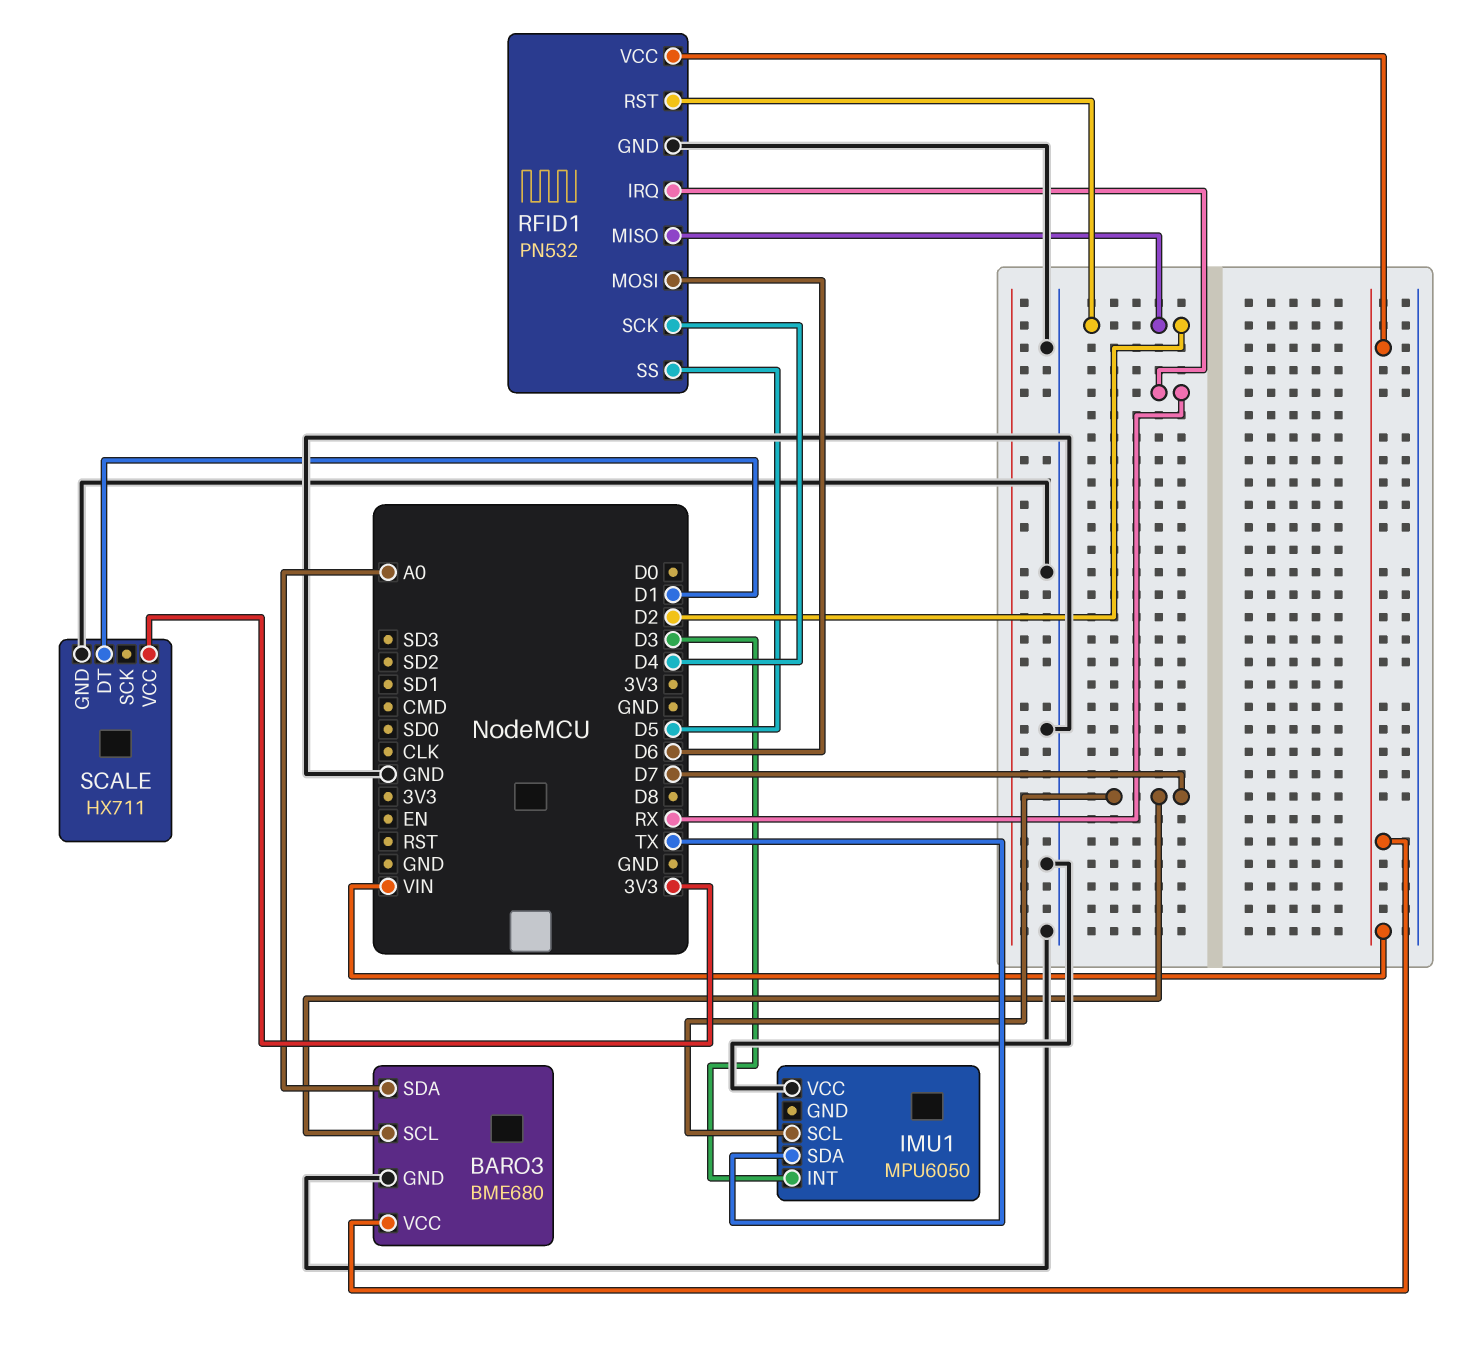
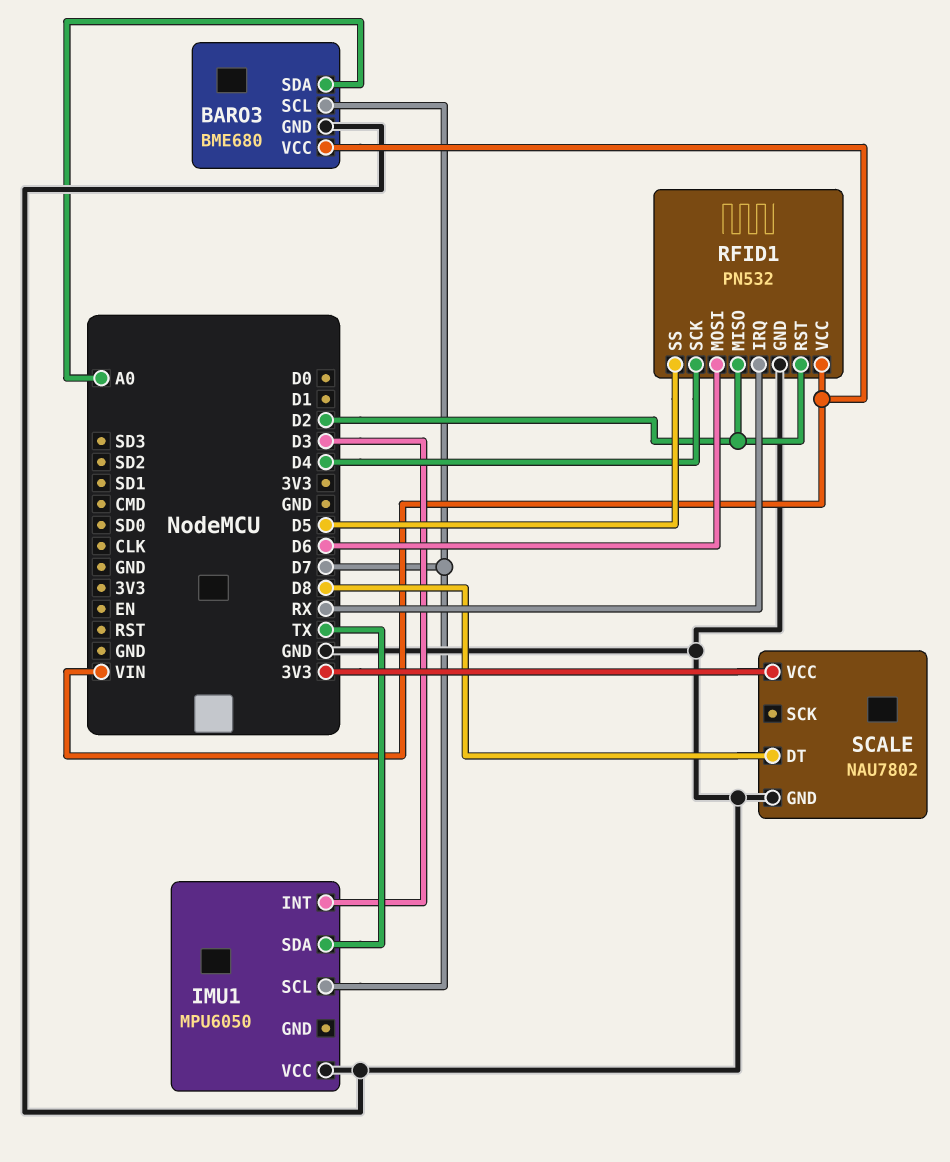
SCALE: HX711 -> NAU7802
SCALE pin DT: D1 -> D8

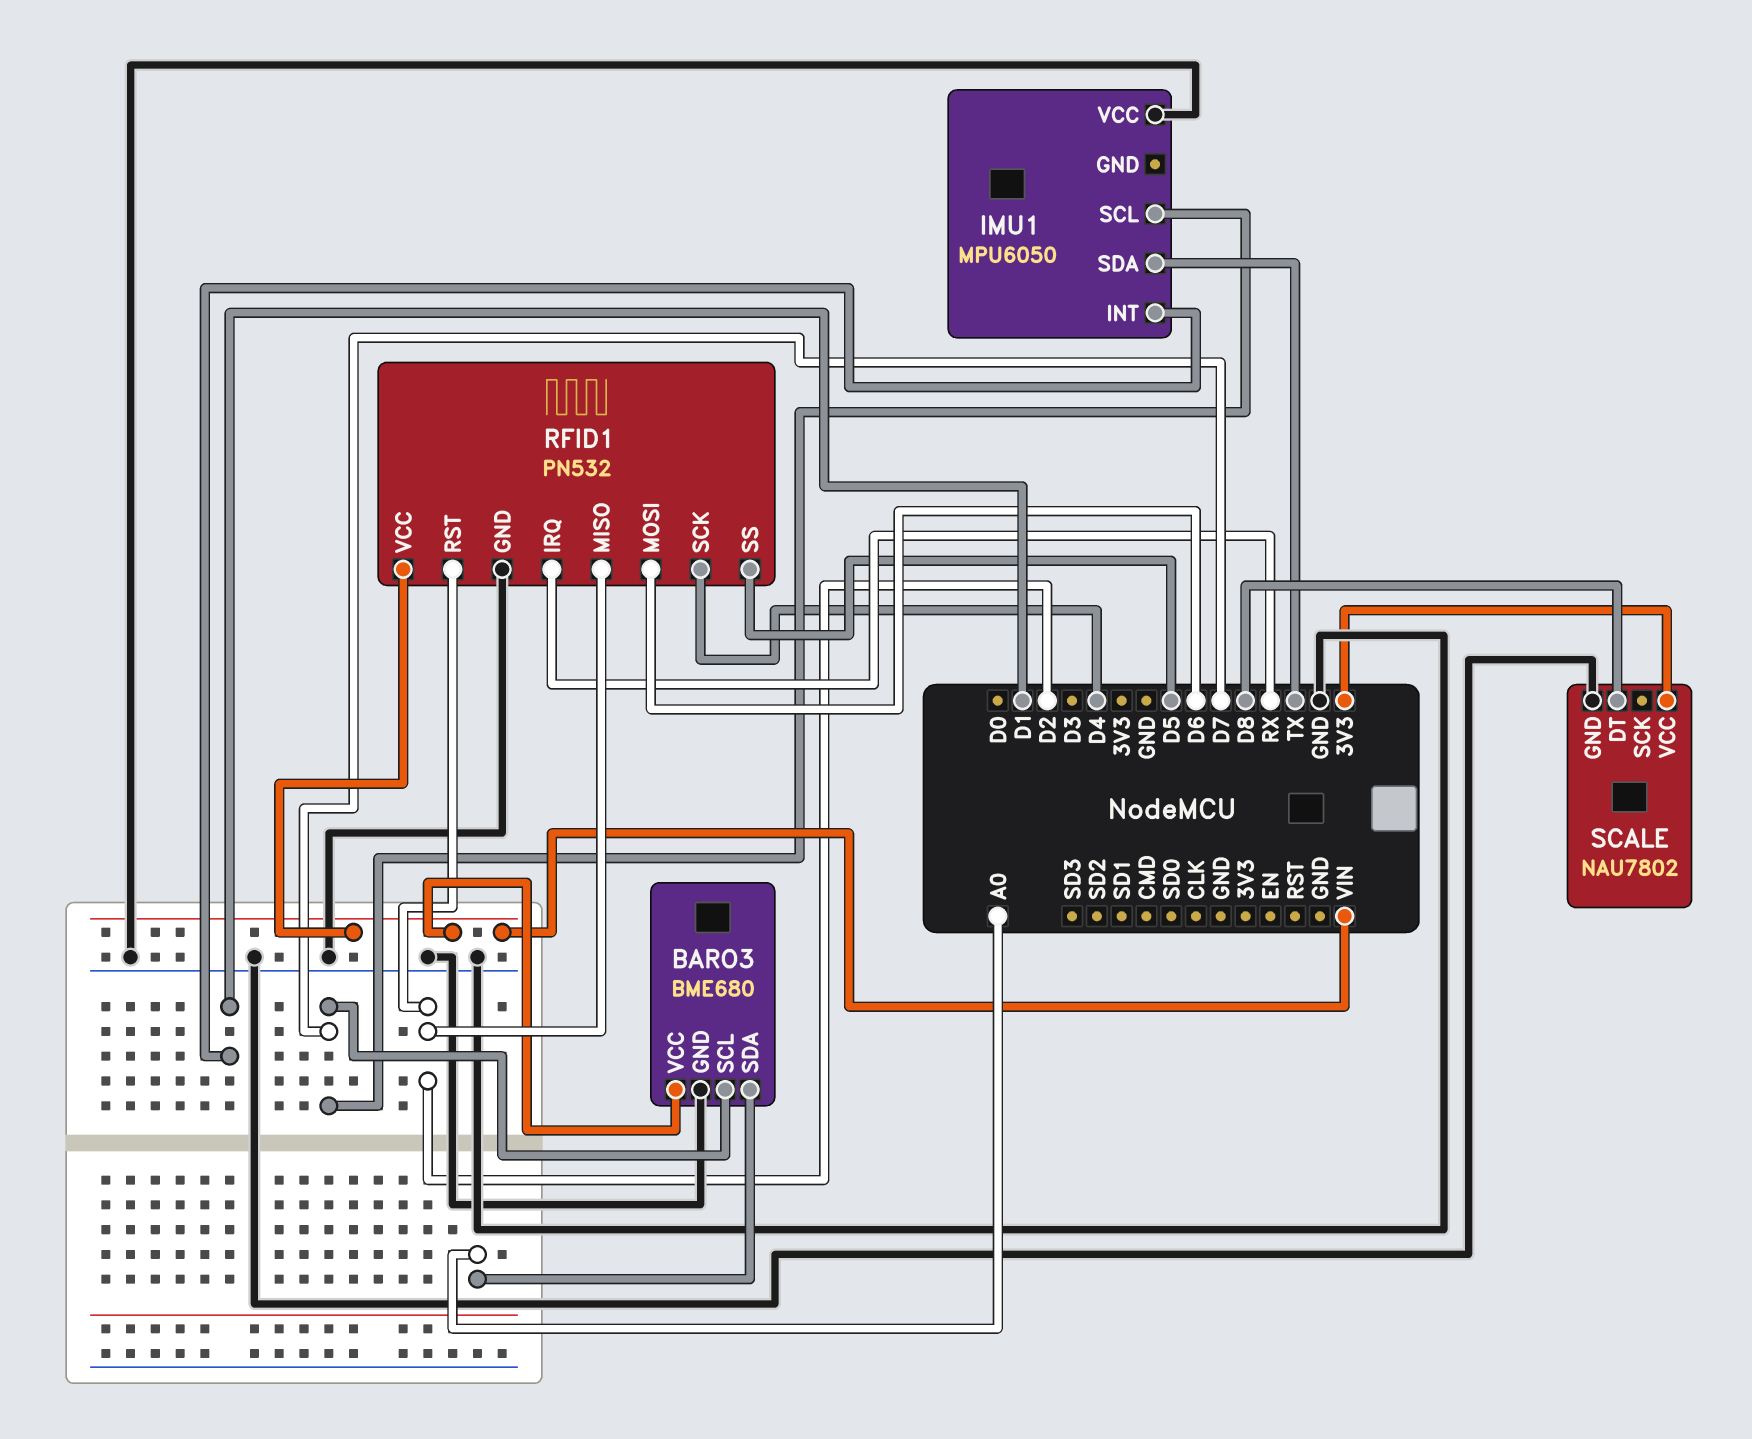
IMU1 pin INT: D3 -> D1

